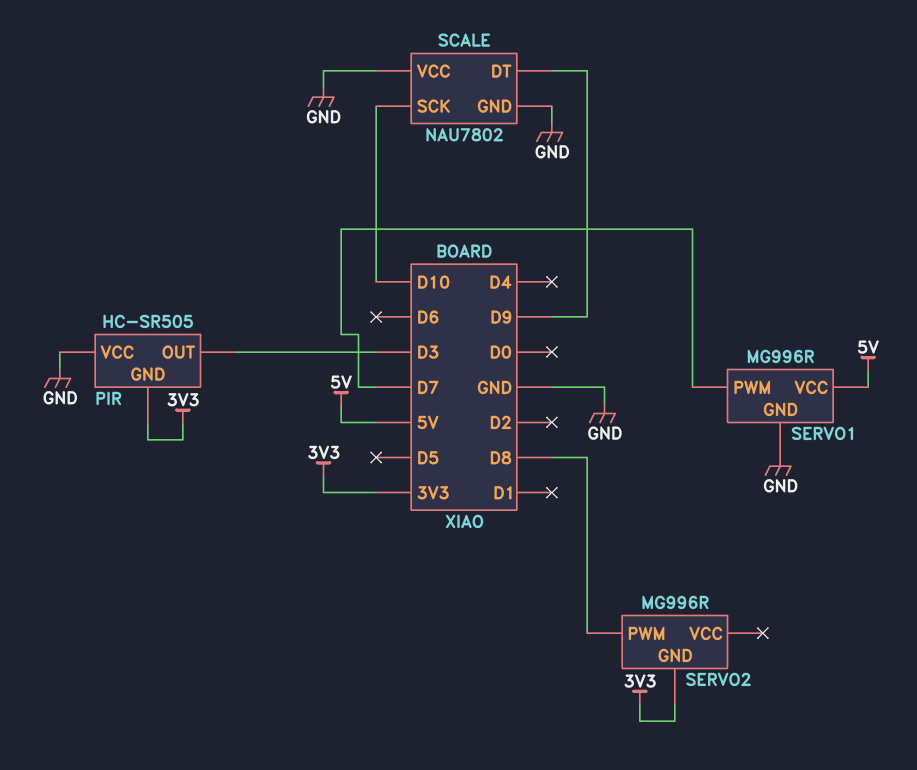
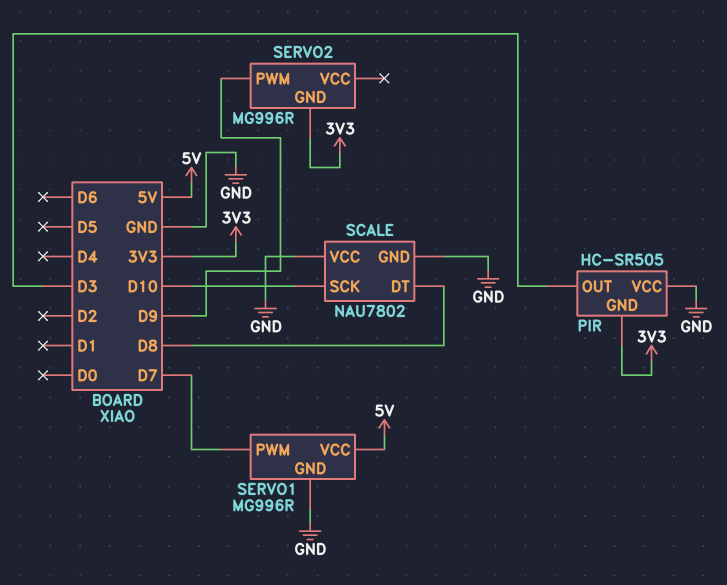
SCALE pin DT: D9 -> D8
SERVO2 pin PWM: D8 -> D9

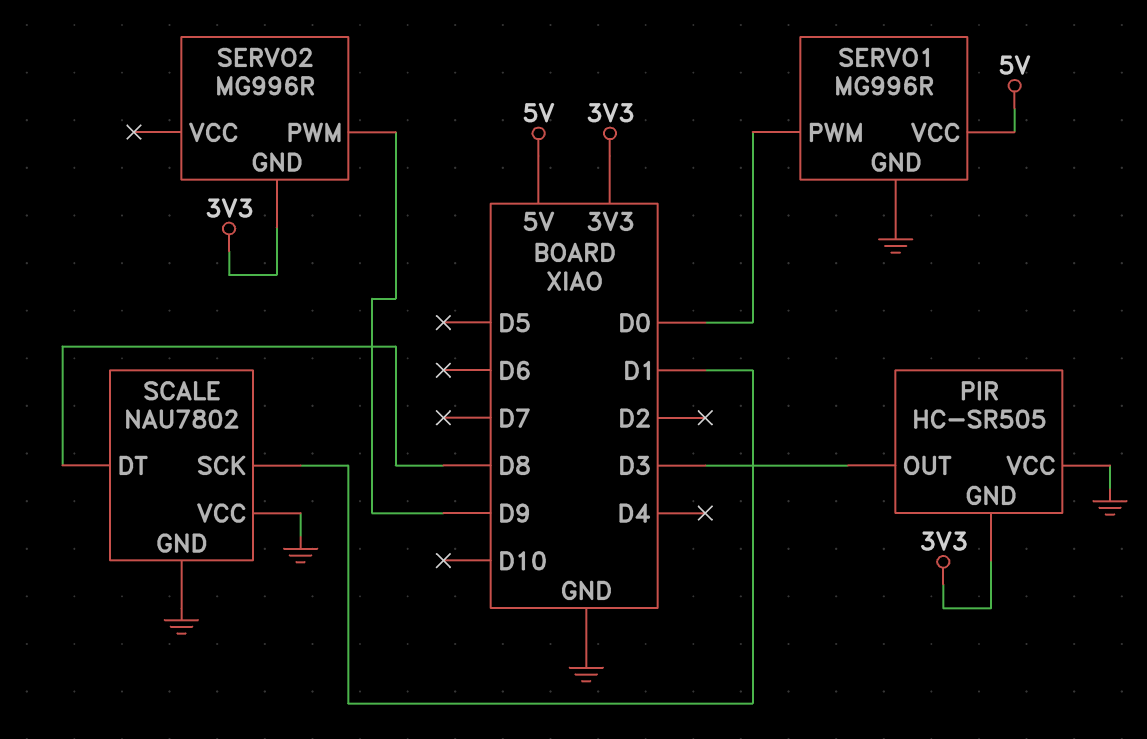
SCALE pin SCK: D10 -> D1
SERVO1 pin PWM: D7 -> D0

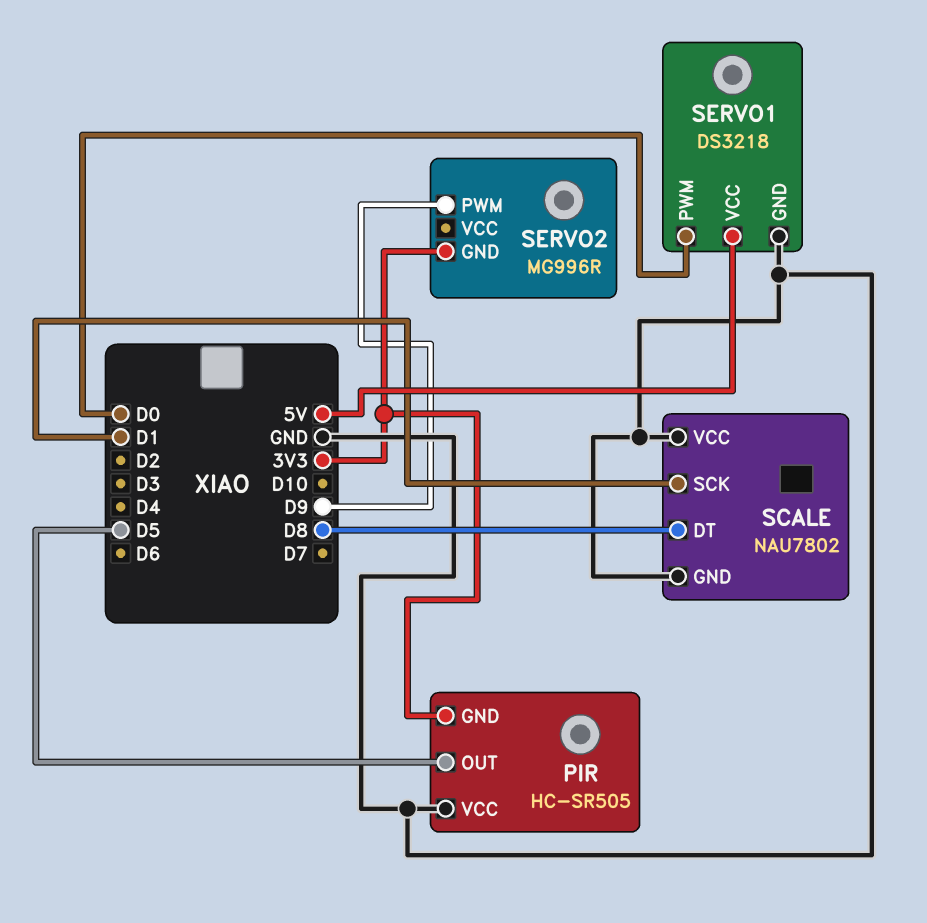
PIR pin OUT: D3 -> D5
SERVO1: MG996R -> DS3218

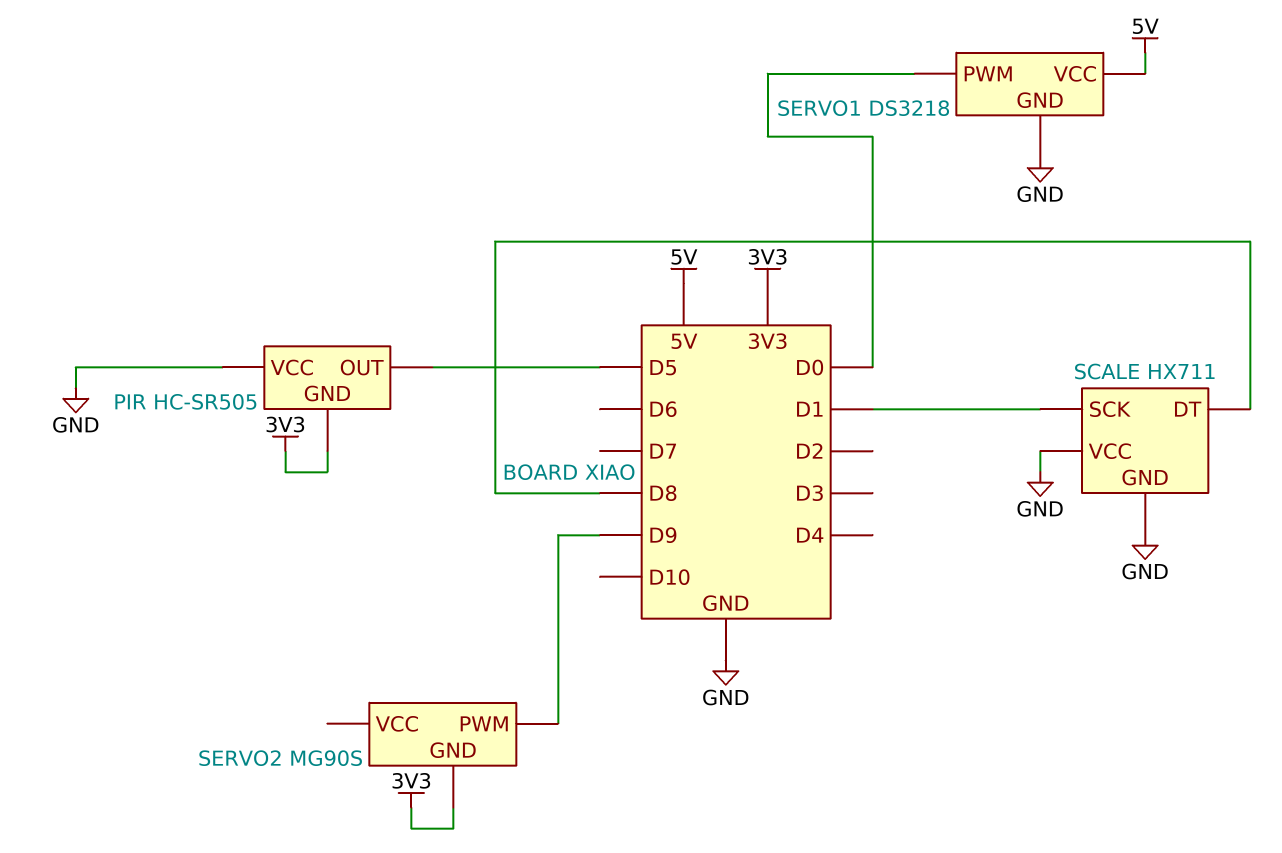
SCALE: NAU7802 -> HX711
SERVO2: MG996R -> MG90S

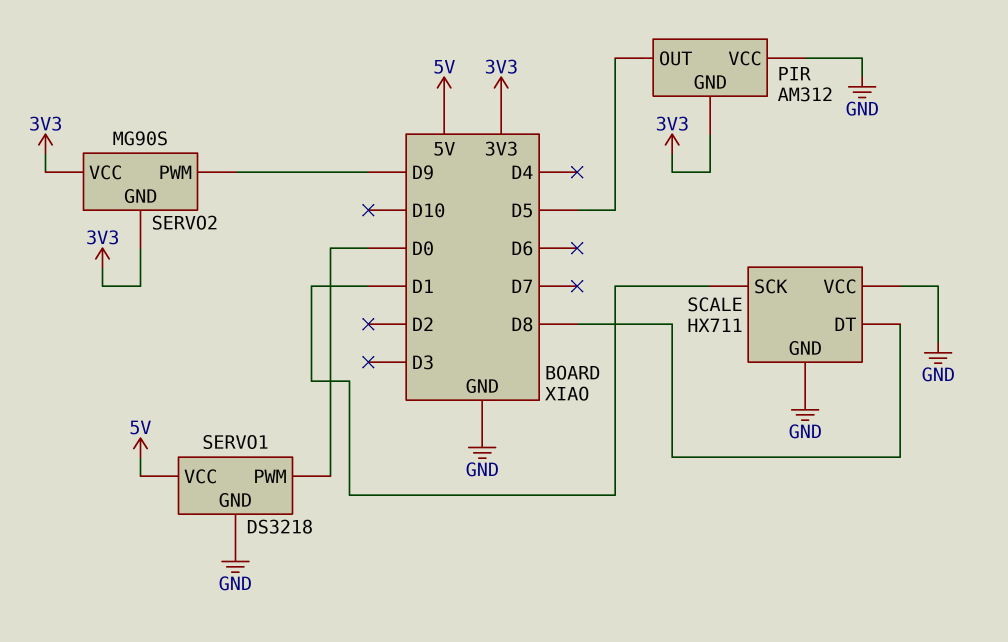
PIR: HC-SR505 -> AM312
SERVO2 pin VCC: none -> 3V3

